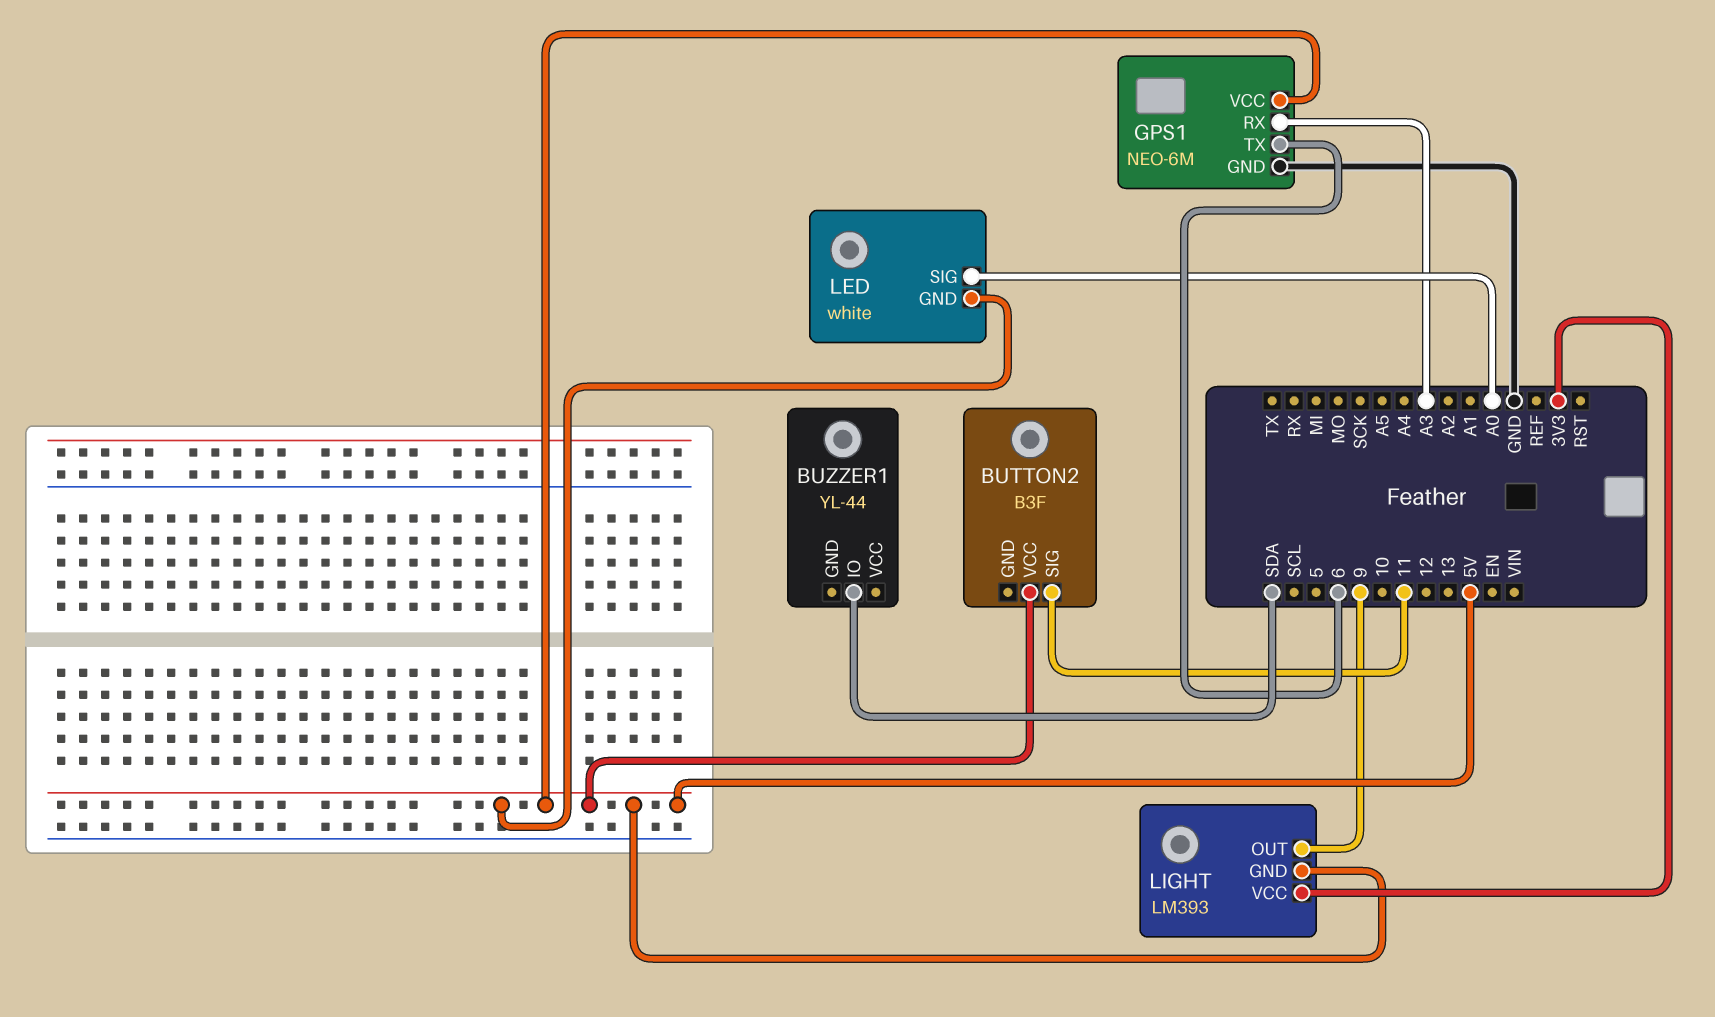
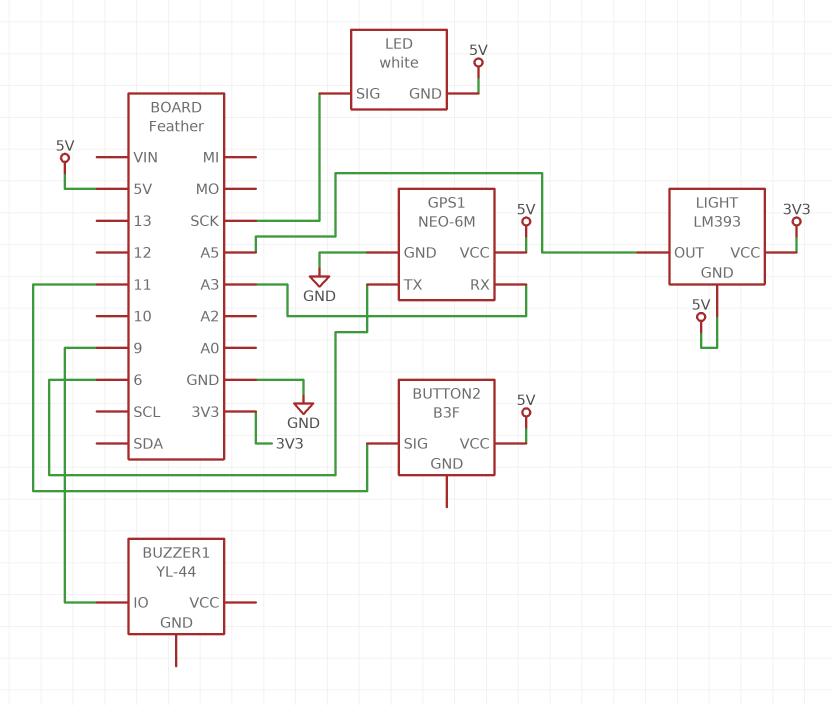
BUZZER1 pin IO: SDA -> 9
LED pin SIG: A0 -> SCK
LIGHT pin OUT: 9 -> A5

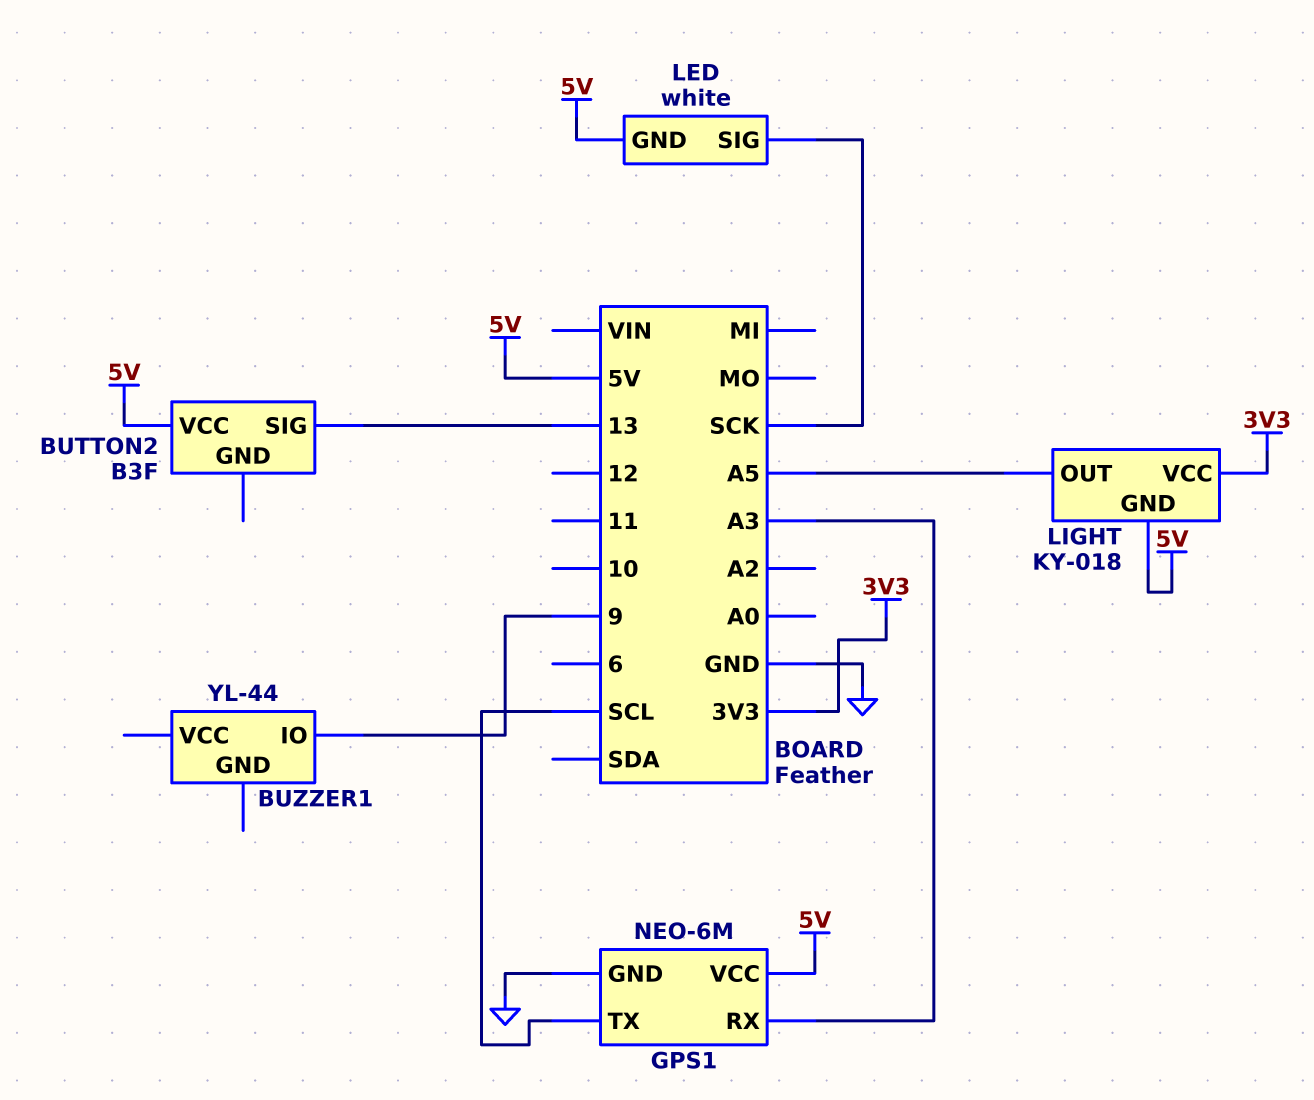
BUTTON2 pin SIG: 11 -> 13
GPS1 pin TX: 6 -> SCL
LIGHT: LM393 -> KY-018

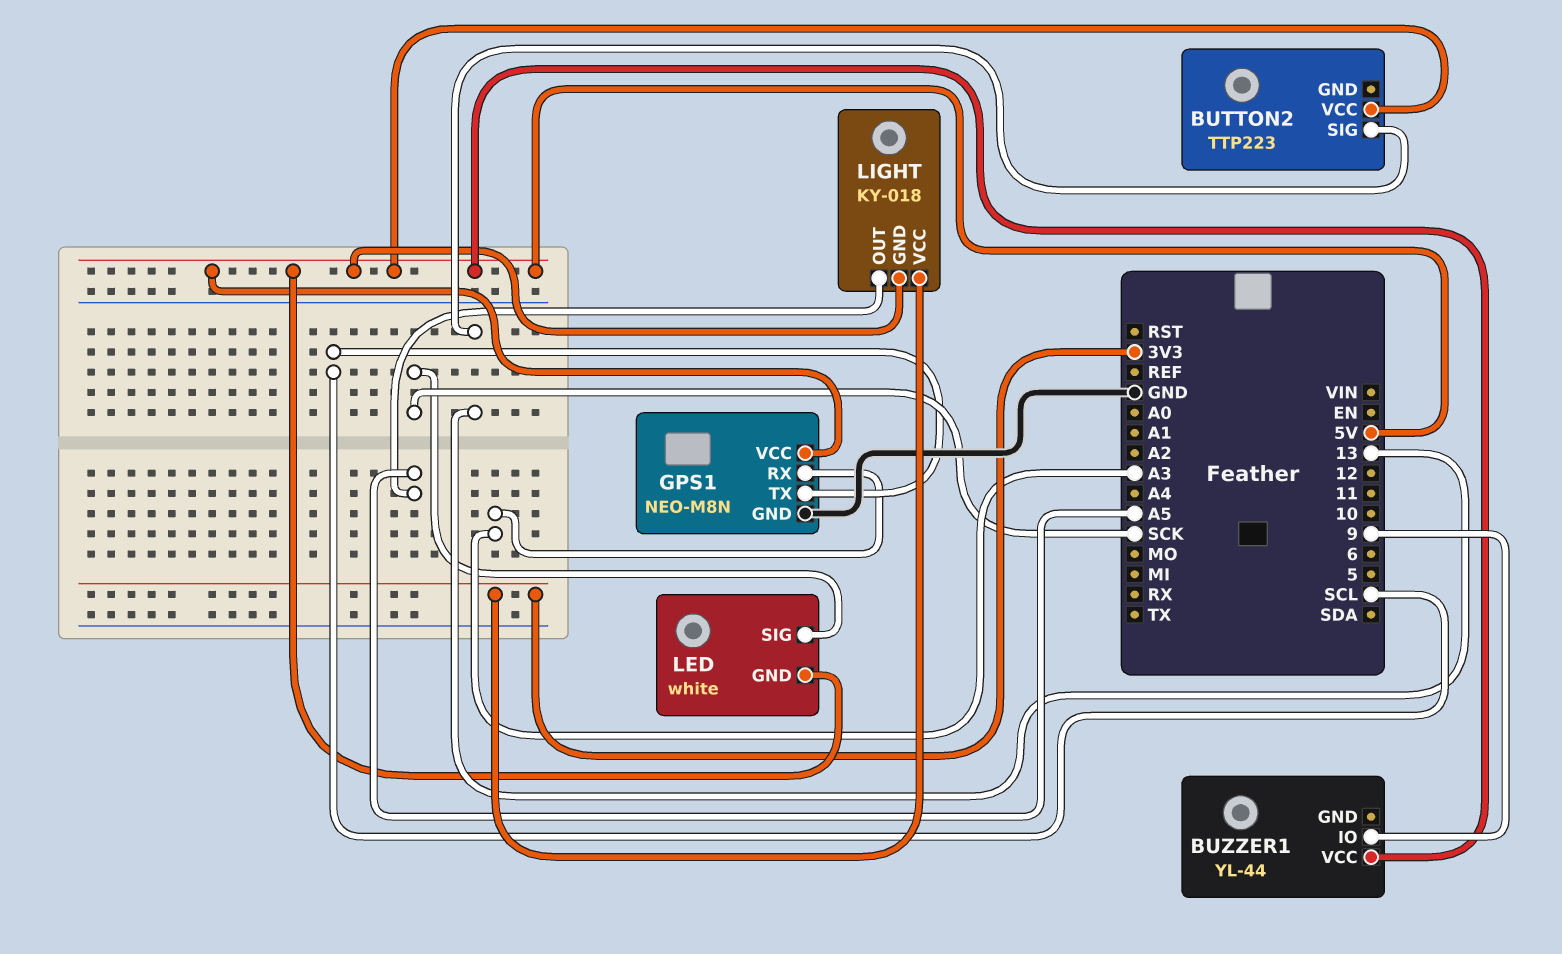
BUTTON2: B3F -> TTP223
BUZZER1 pin VCC: none -> 5V
GPS1: NEO-6M -> NEO-M8N

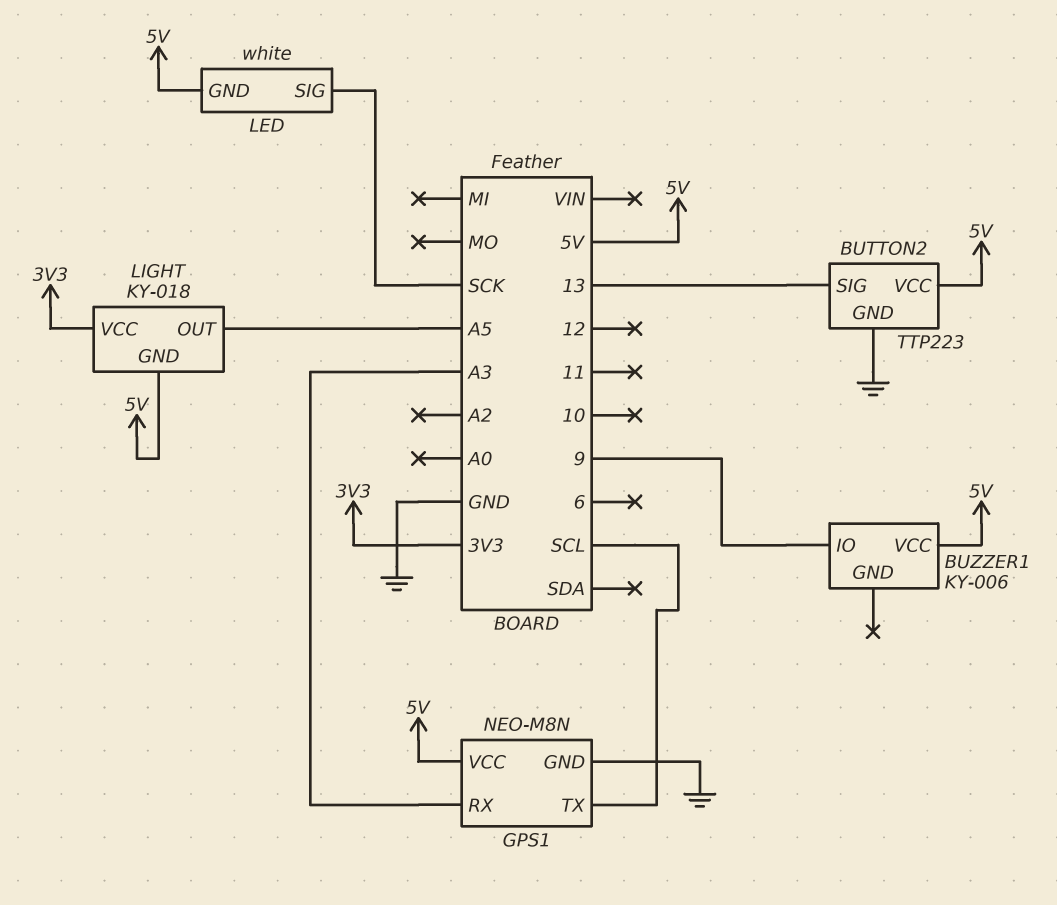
BUTTON2 pin GND: none -> GND
BUZZER1: YL-44 -> KY-006

